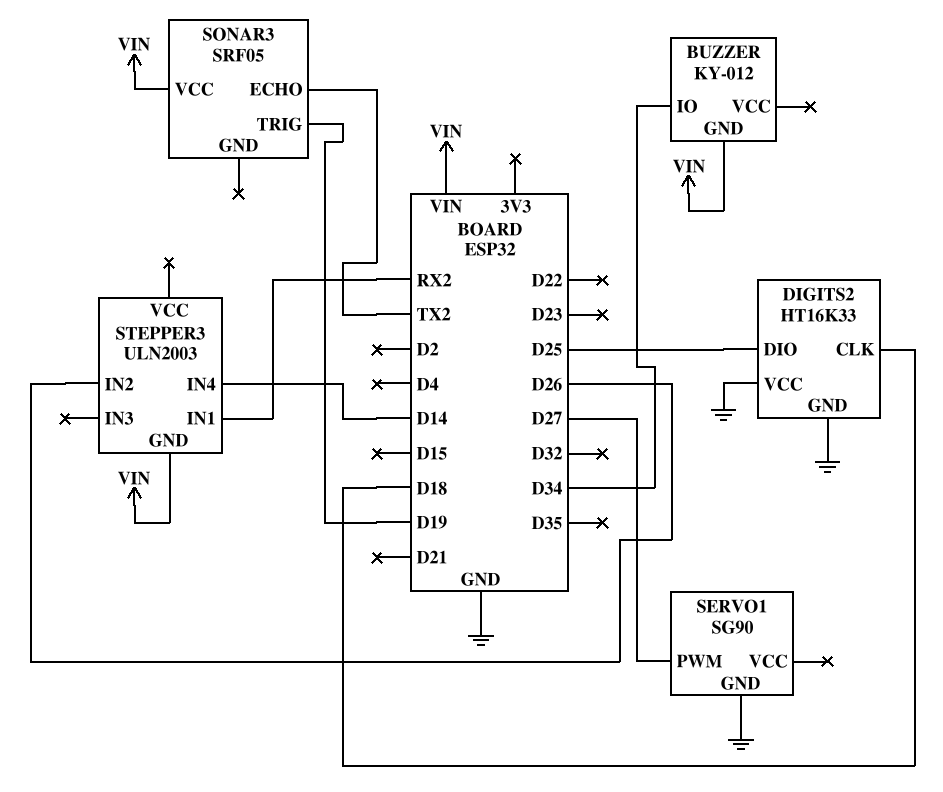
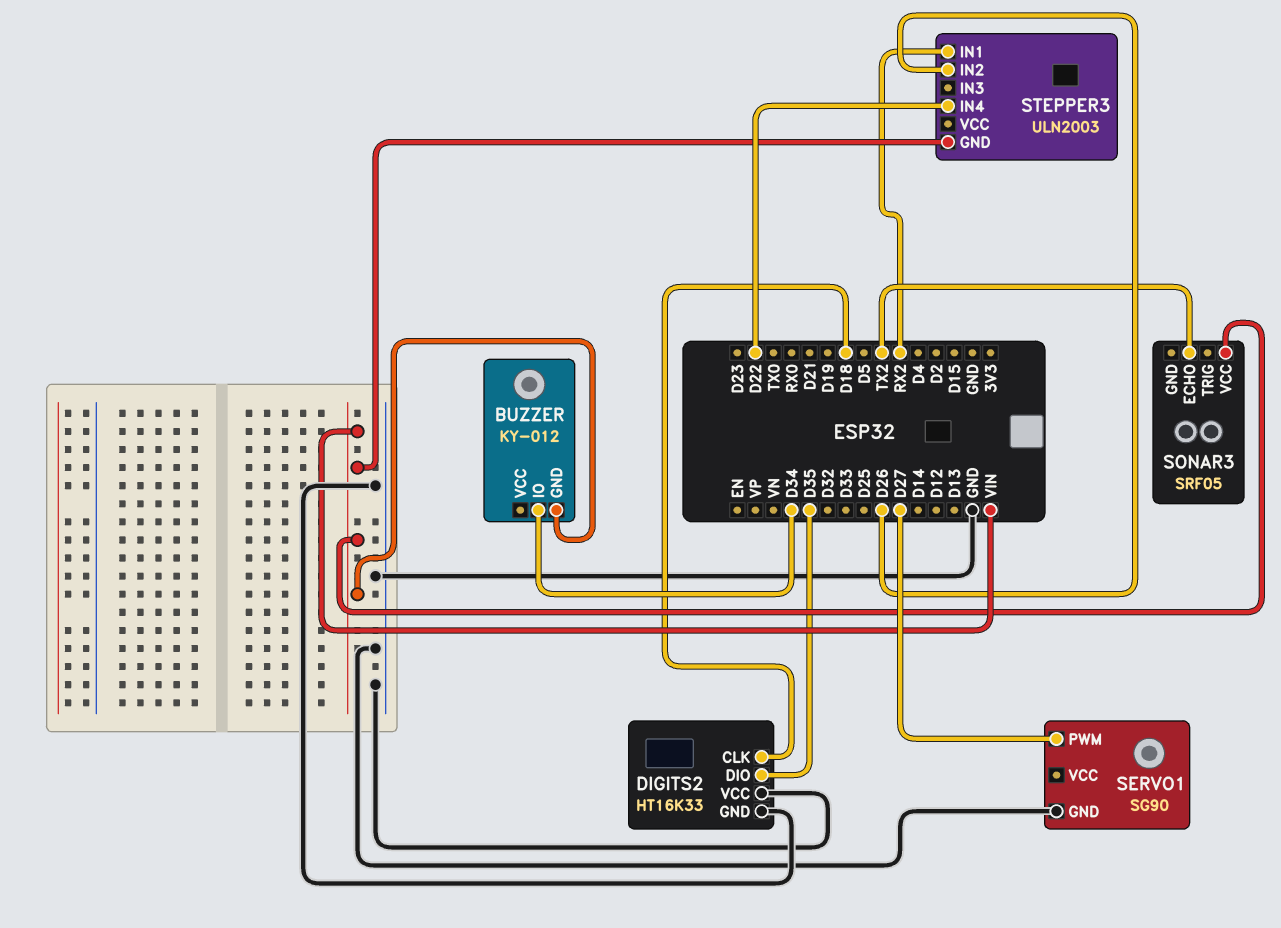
DIGITS2 pin DIO: D25 -> D35
SONAR3 pin TRIG: D19 -> none
STEPPER3 pin IN4: D14 -> D22

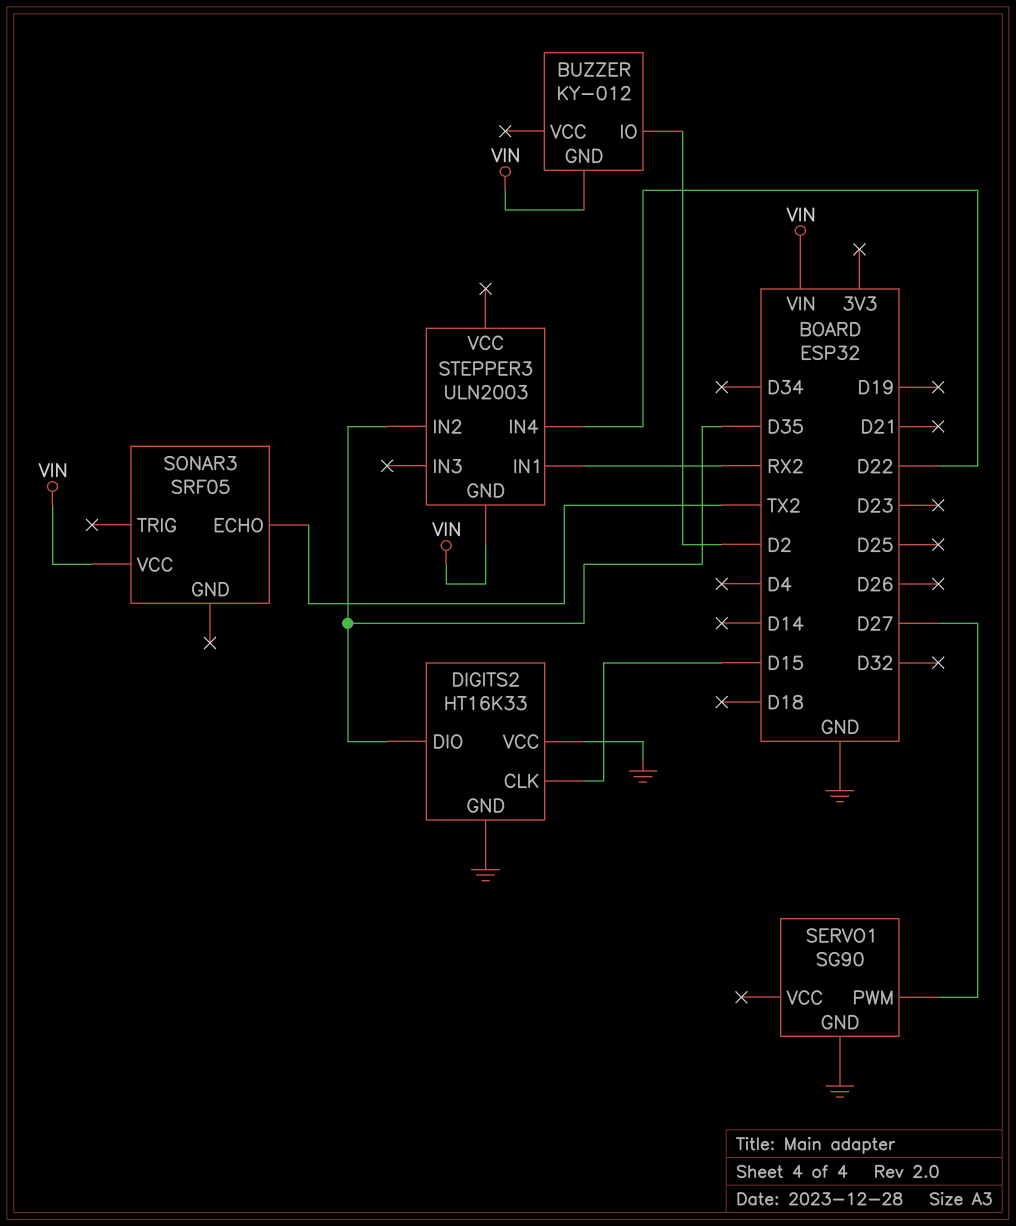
BUZZER pin IO: D34 -> D2
DIGITS2 pin CLK: D18 -> D15
STEPPER3 pin IN2: D26 -> D35

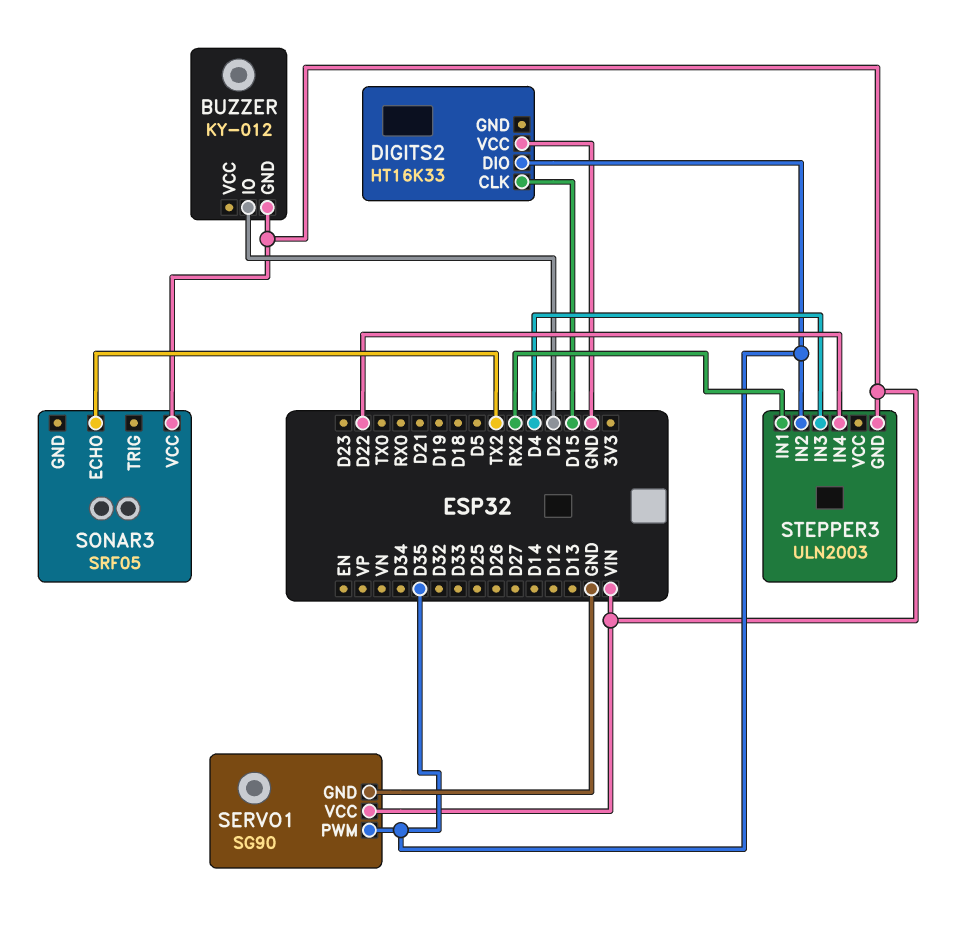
DIGITS2 pin GND: GND -> none
SERVO1 pin PWM: D27 -> D35
SERVO1 pin VCC: none -> VIN
STEPPER3 pin IN3: none -> D4

